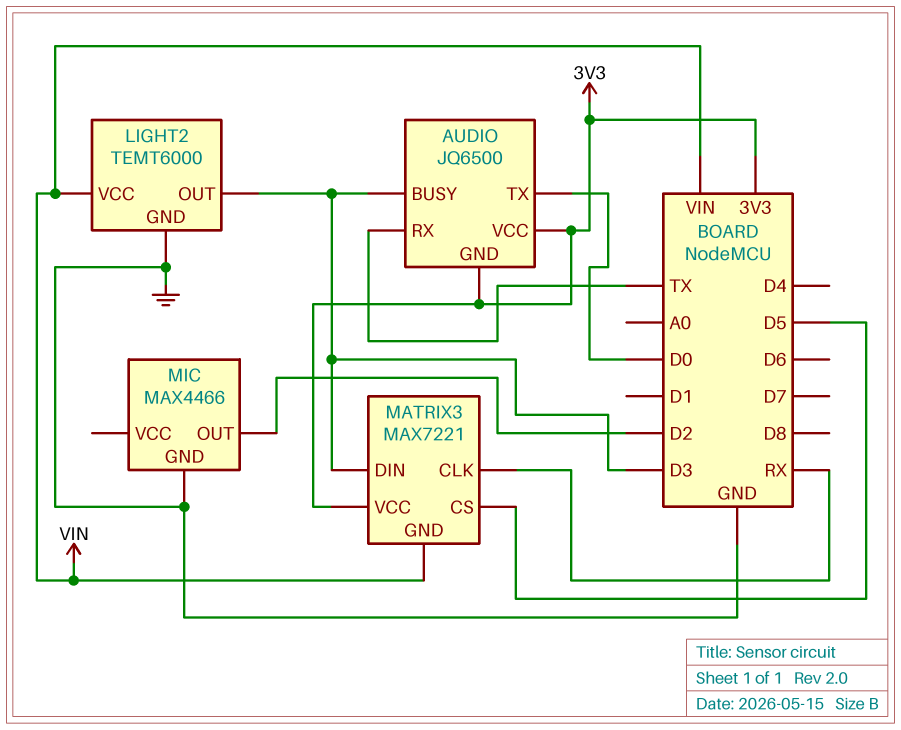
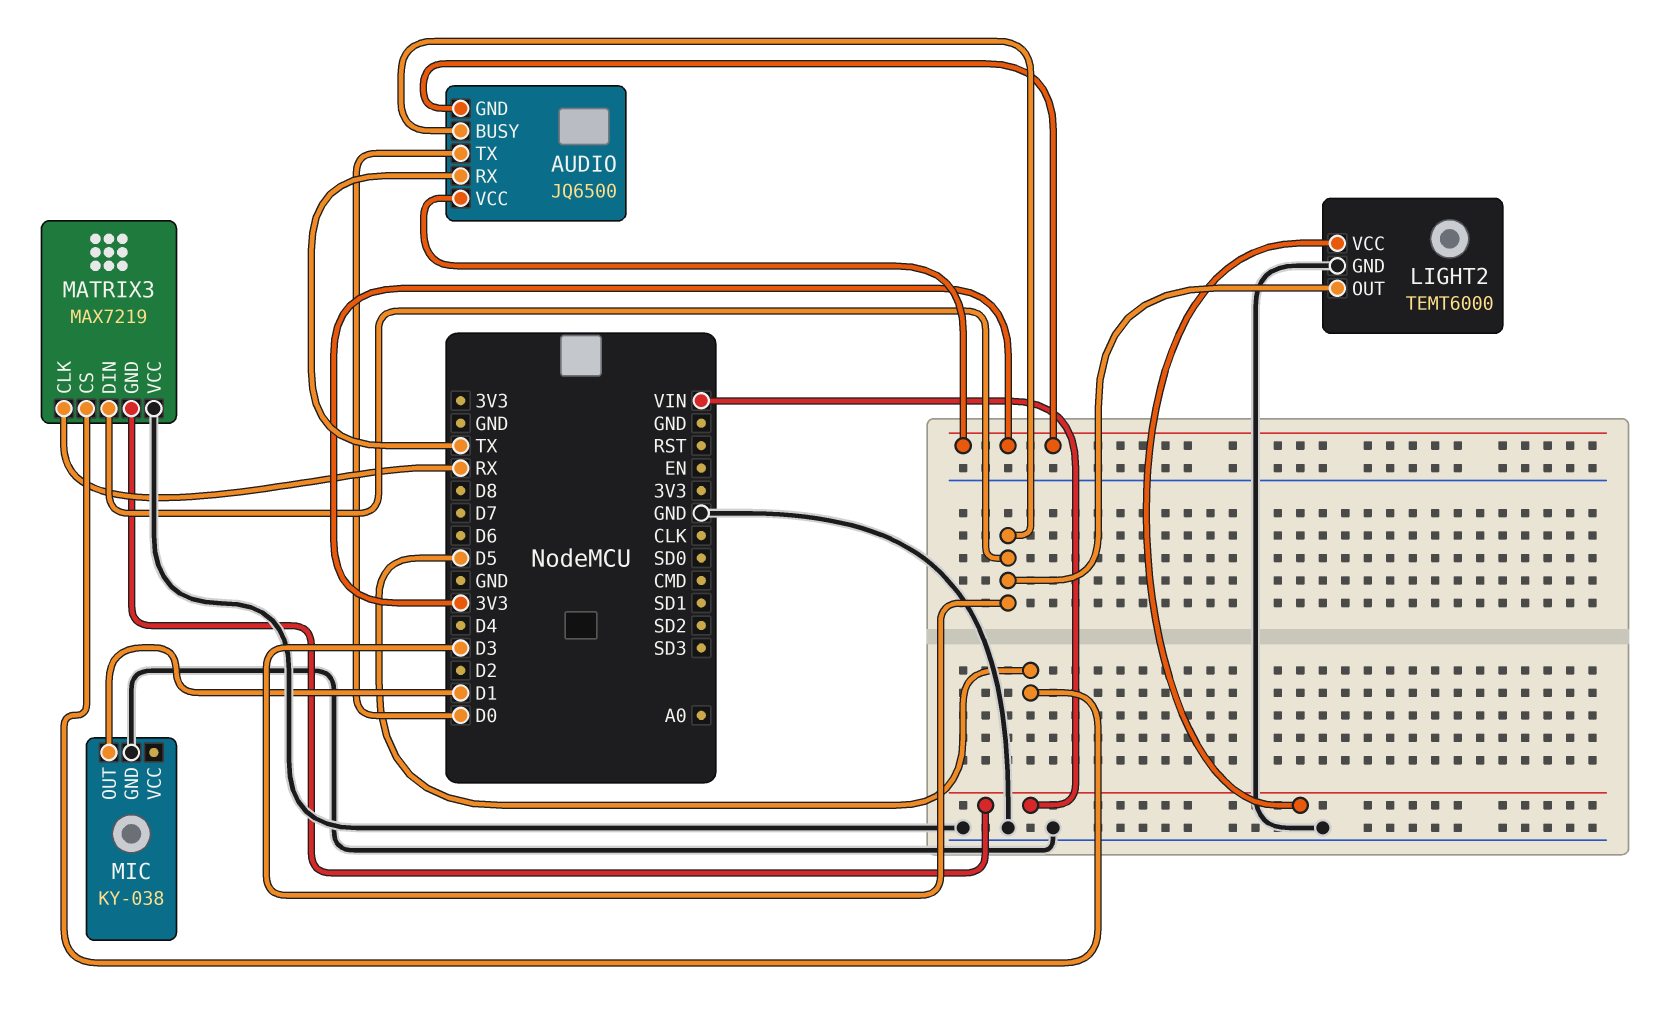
MATRIX3: MAX7221 -> MAX7219
MATRIX3 pin VCC: 3V3 -> GND
MIC: MAX4466 -> KY-038
MIC pin OUT: D2 -> D1

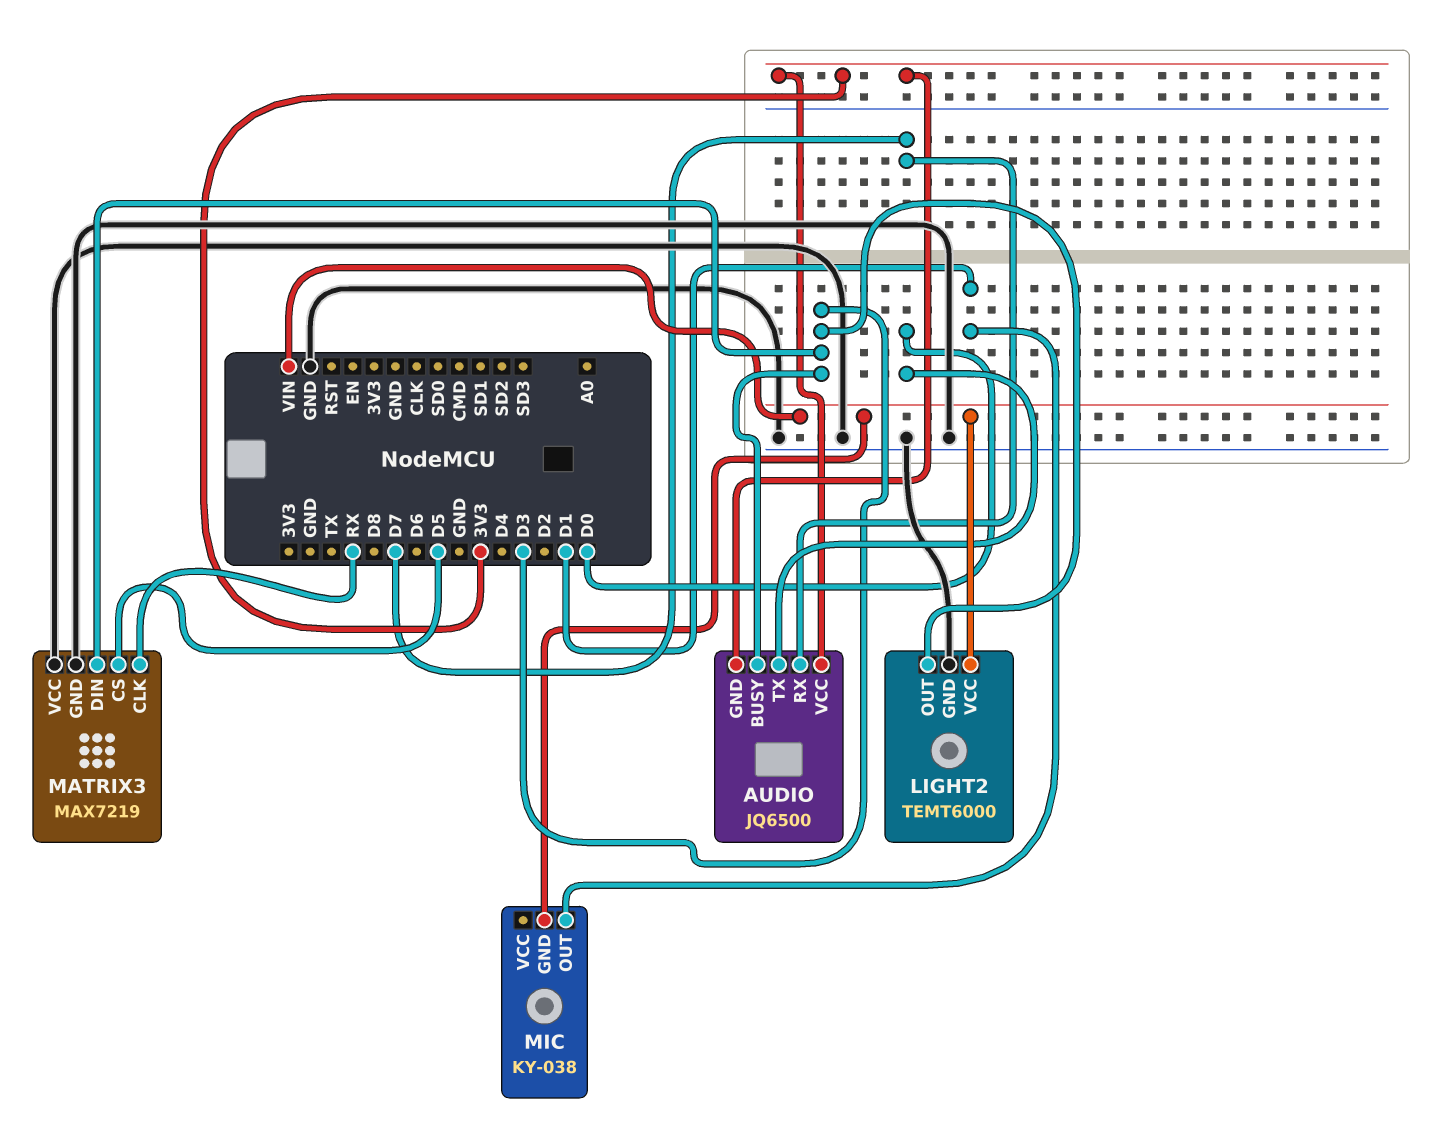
AUDIO pin RX: TX -> D7
MATRIX3 pin GND: VIN -> GND
MIC pin GND: GND -> VIN

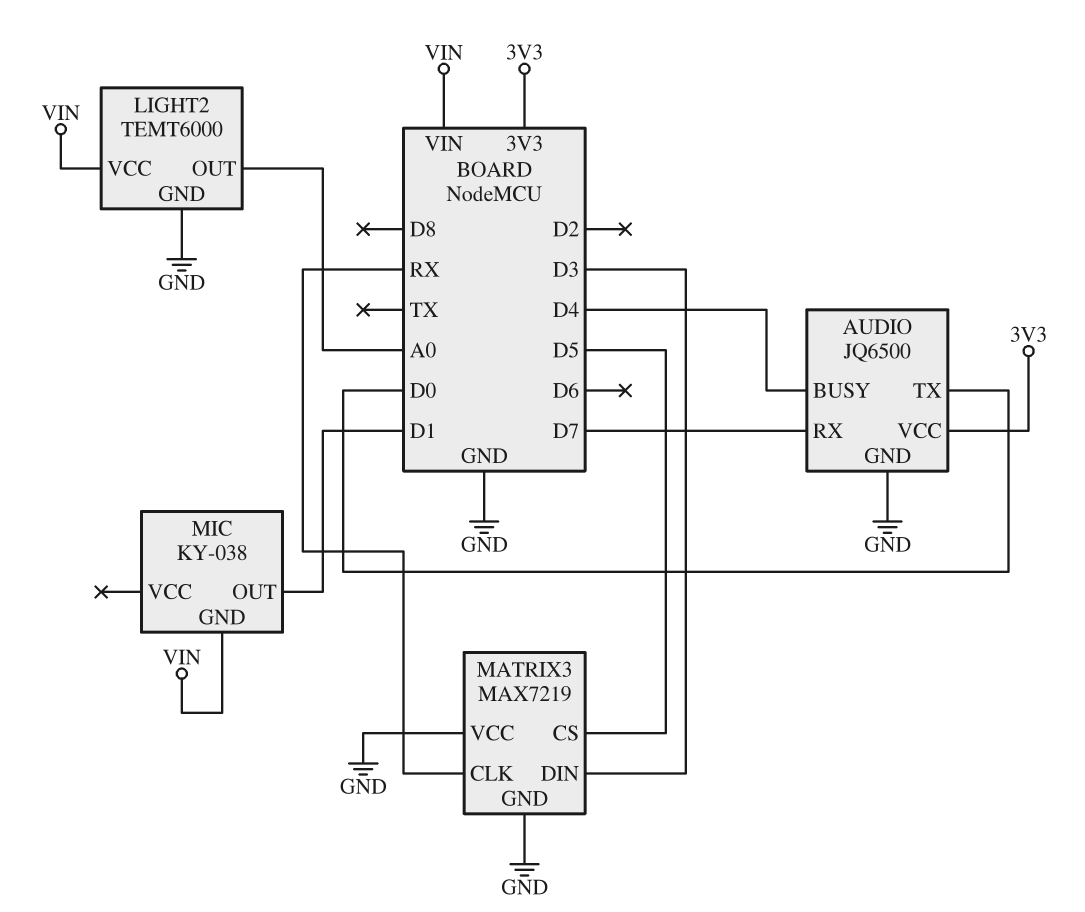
AUDIO pin BUSY: D3 -> D4
AUDIO pin GND: 3V3 -> GND
LIGHT2 pin OUT: D3 -> A0

